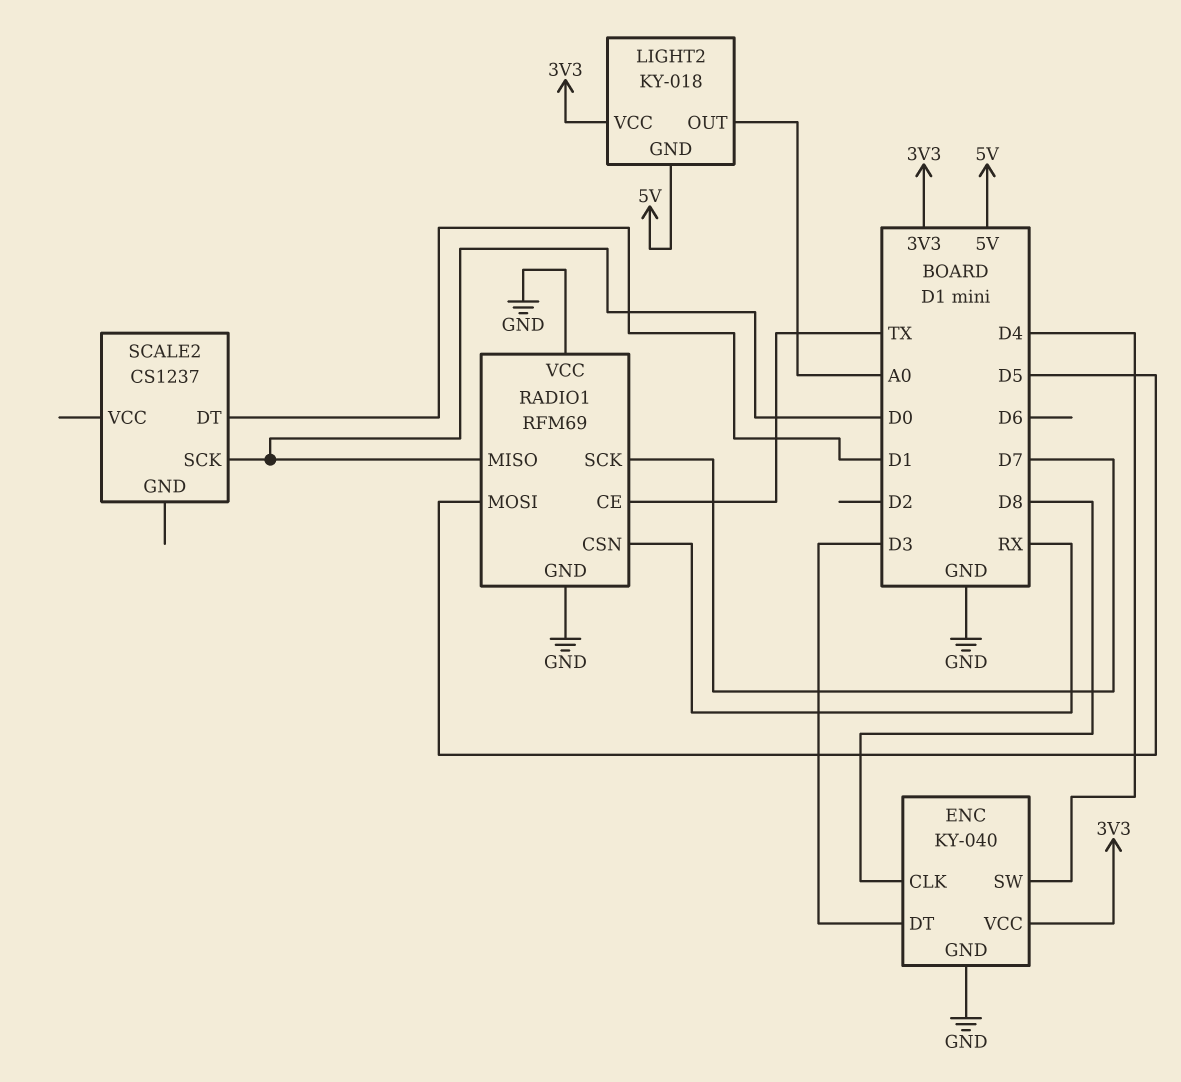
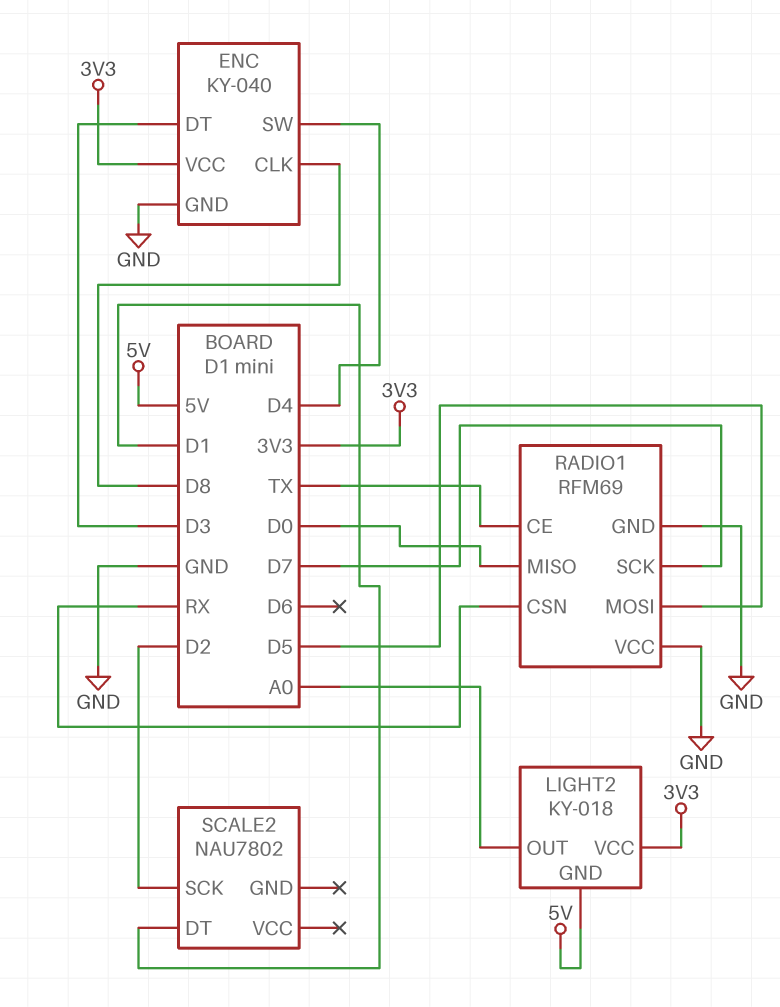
SCALE2: CS1237 -> NAU7802
SCALE2 pin SCK: D0 -> D2

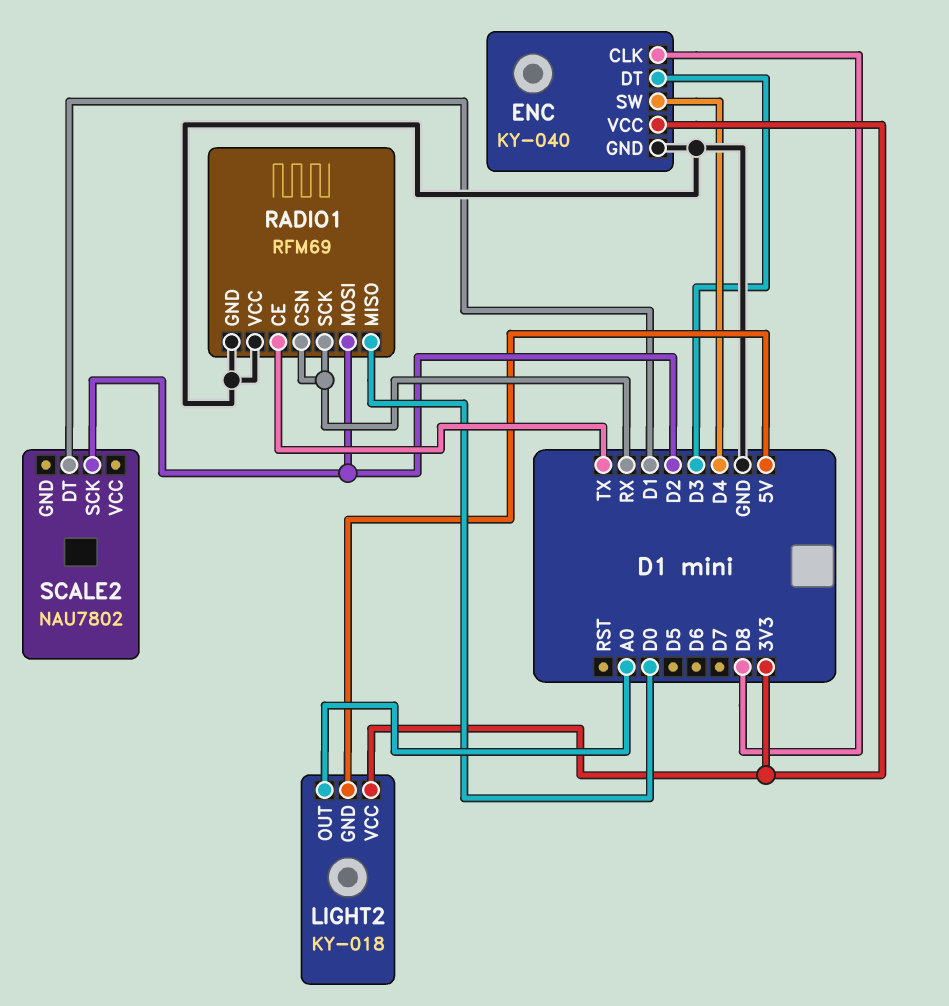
RADIO1 pin MOSI: D5 -> D2
RADIO1 pin SCK: D7 -> RX

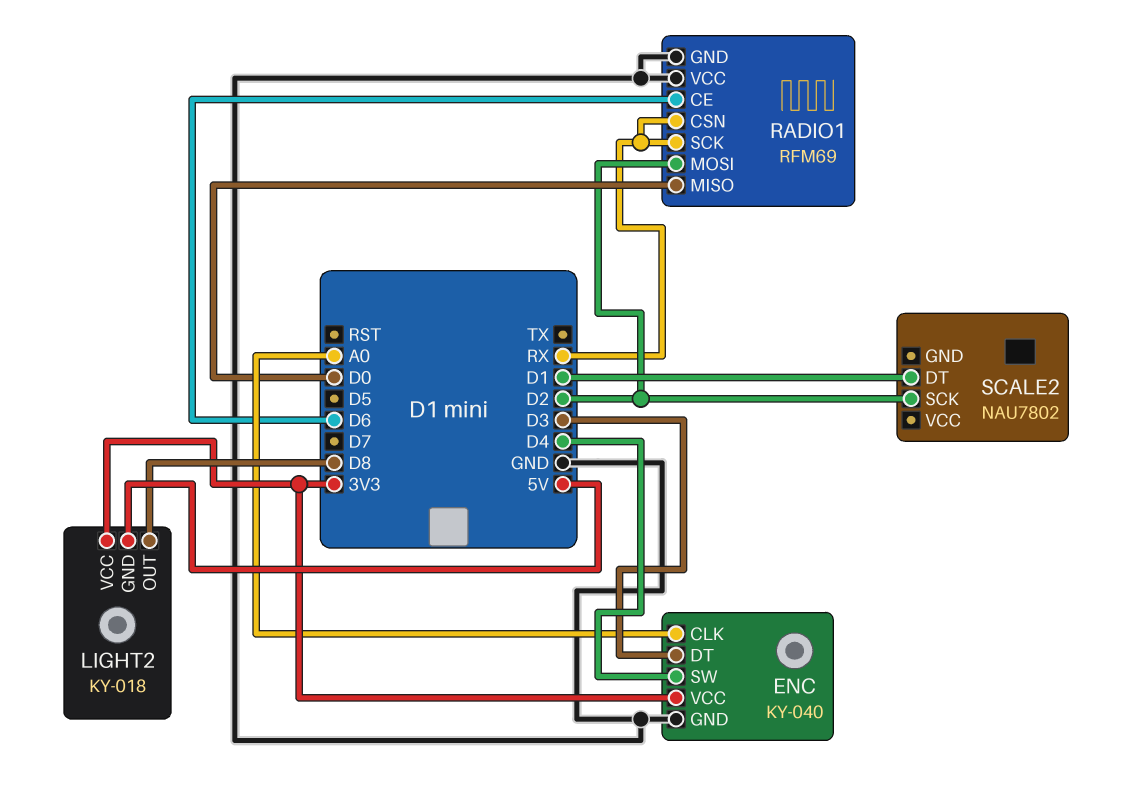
ENC pin CLK: D8 -> A0
LIGHT2 pin OUT: A0 -> D8
RADIO1 pin CE: TX -> D6

